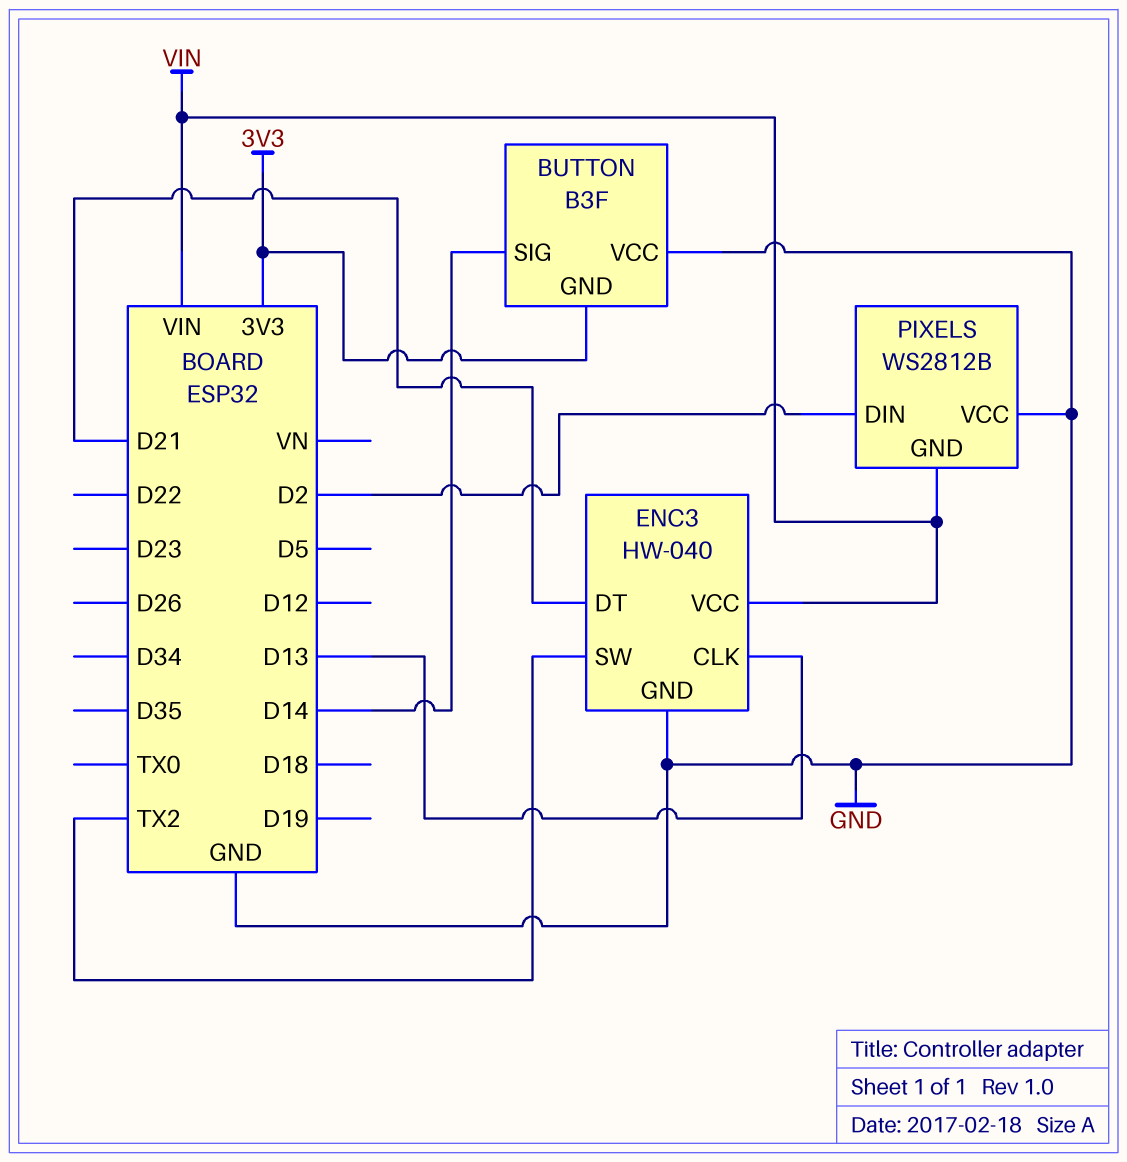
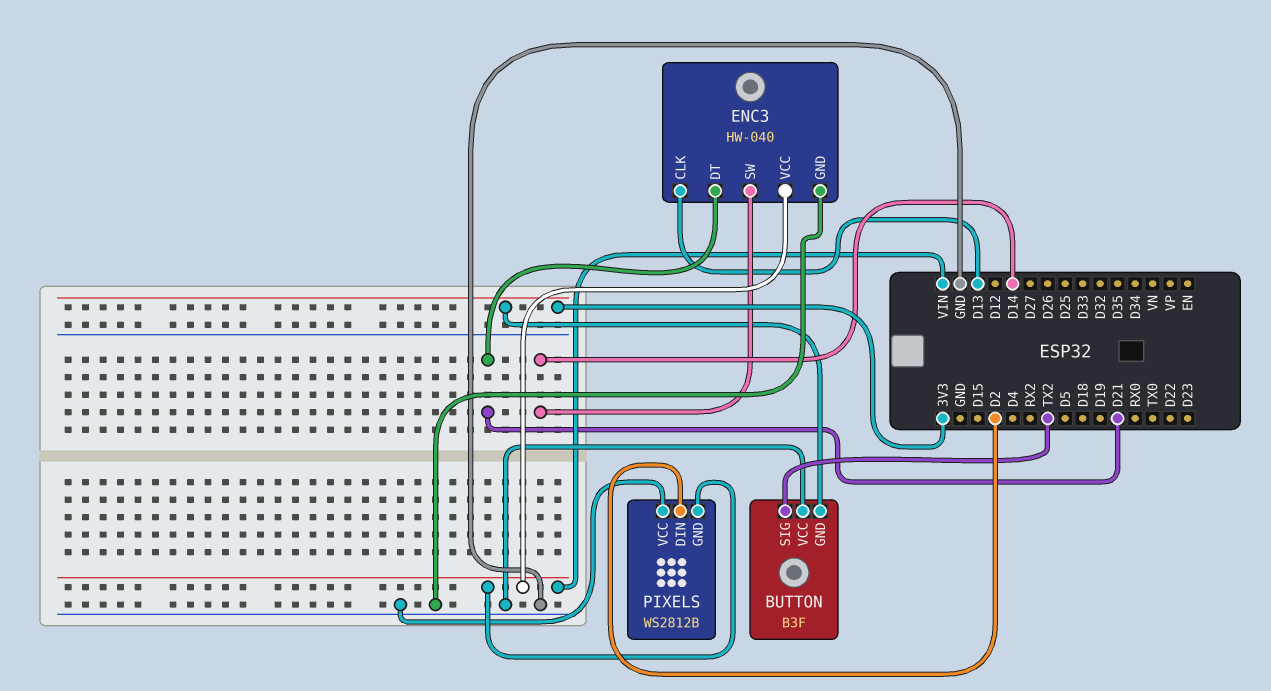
BUTTON pin SIG: D14 -> TX2
ENC3 pin SW: TX2 -> D14

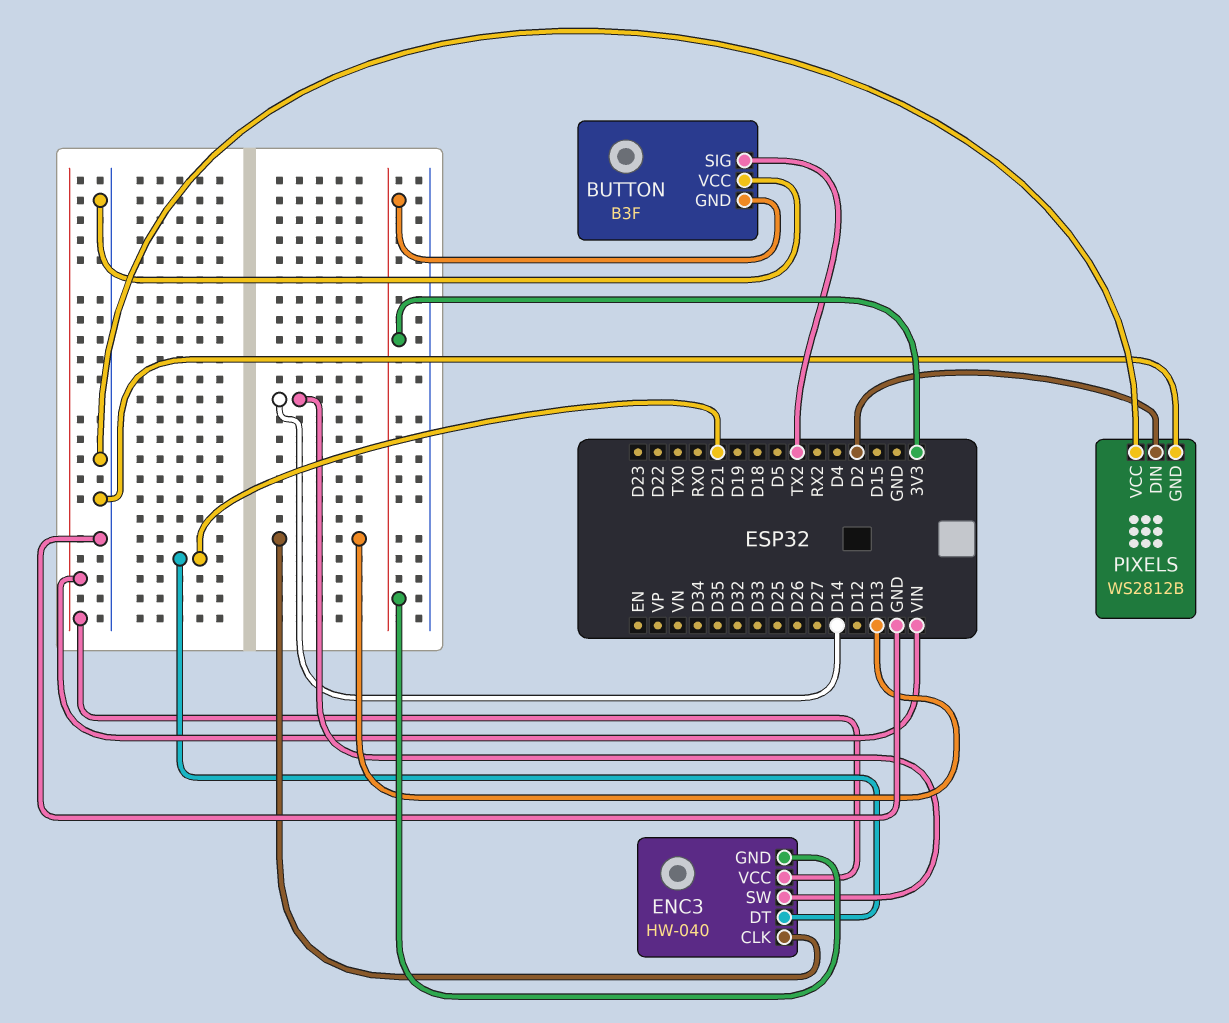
ENC3 pin GND: GND -> 3V3
PIXELS pin GND: VIN -> GND

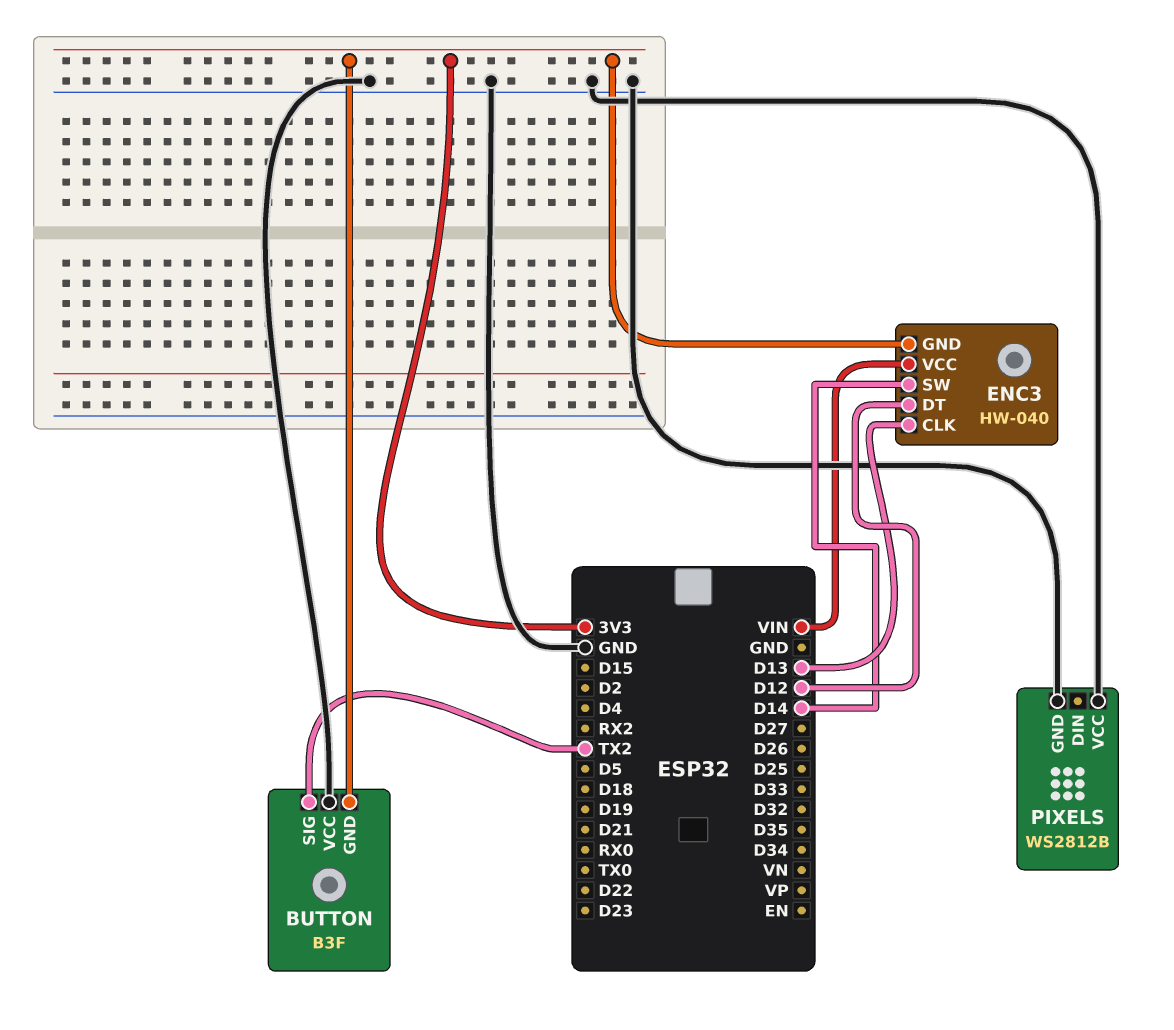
ENC3 pin DT: D21 -> D12
PIXELS pin DIN: D2 -> none

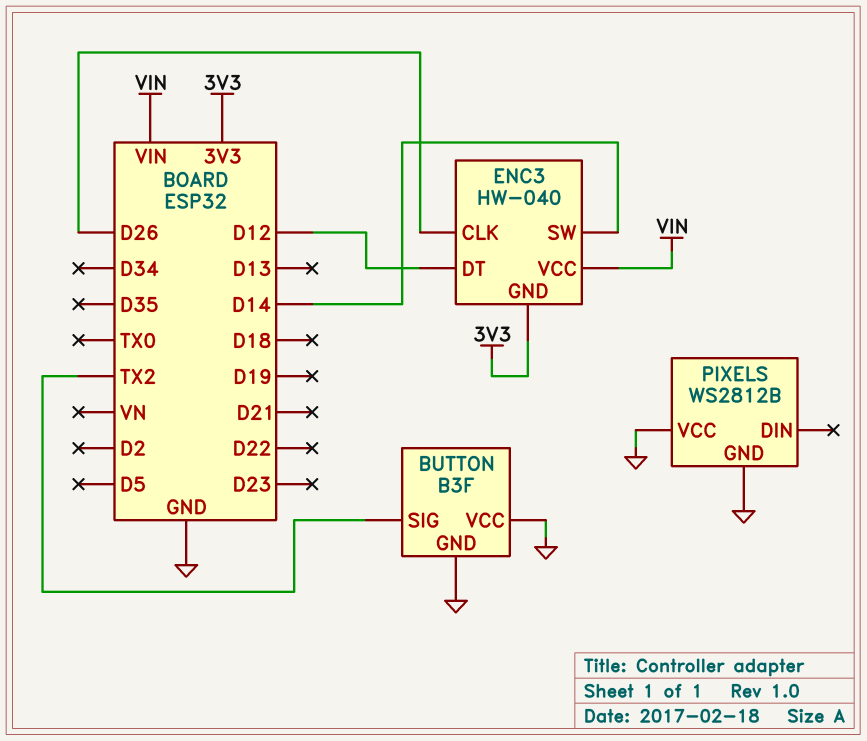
BUTTON pin GND: 3V3 -> GND
ENC3 pin CLK: D13 -> D26

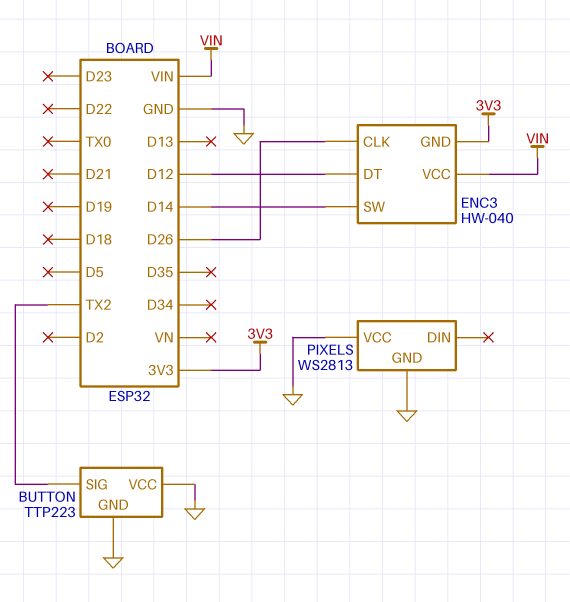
BUTTON: B3F -> TTP223
PIXELS: WS2812B -> WS2813

